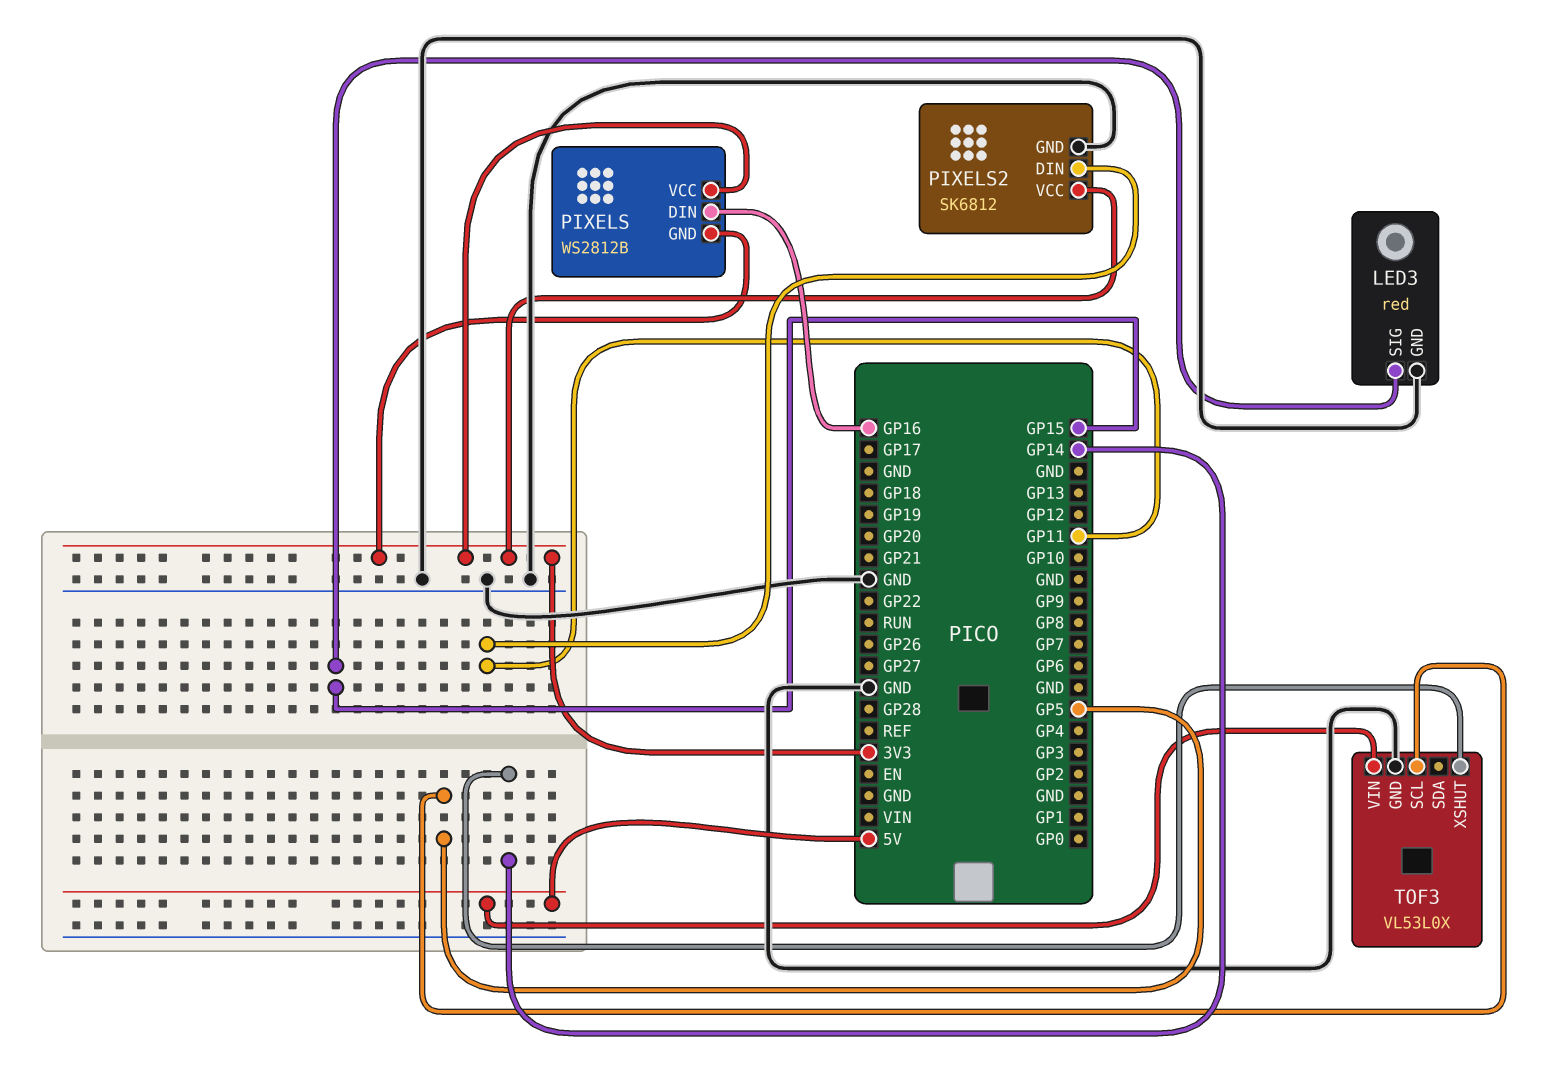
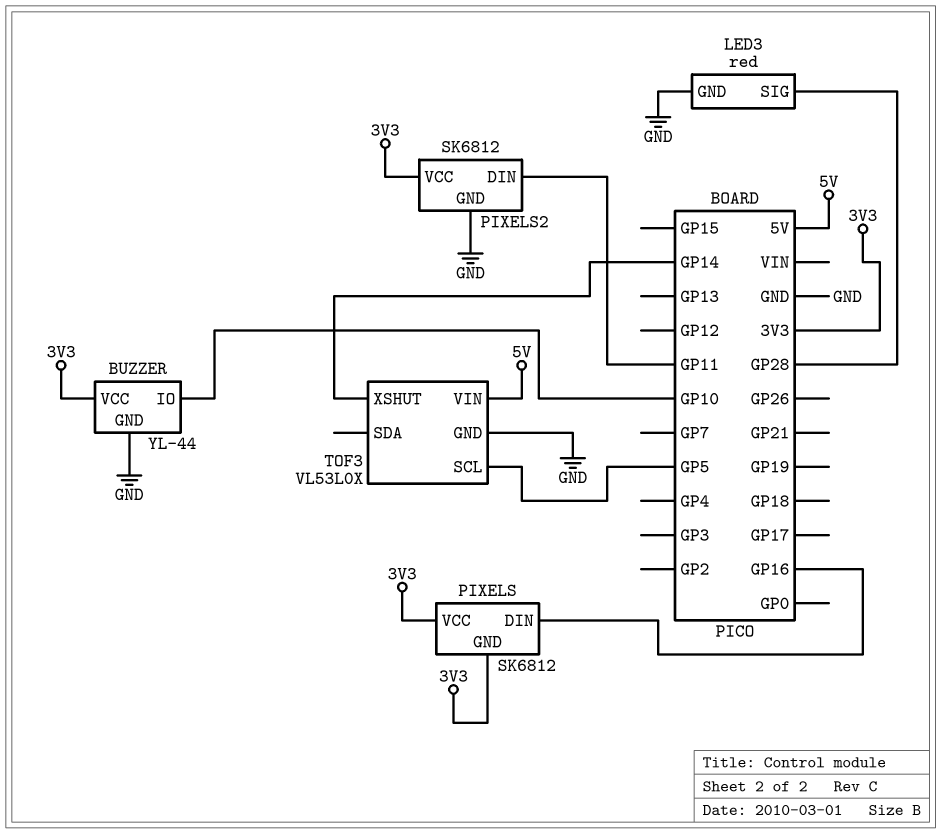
BUZZER: none -> YL-44
BUZZER pin GND: none -> GND
BUZZER pin IO: none -> GP10
BUZZER pin VCC: none -> 3V3
LED3 pin SIG: GP15 -> GP28
PIXELS: WS2812B -> SK6812

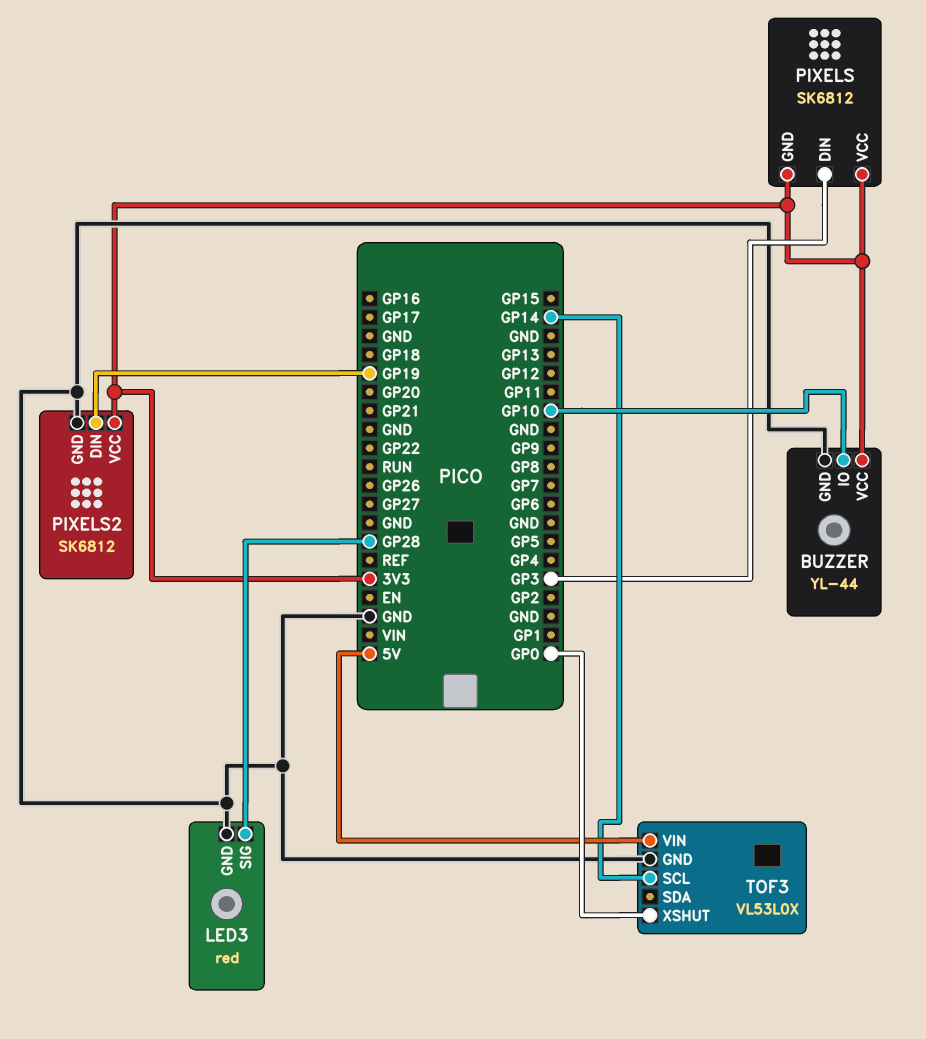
PIXELS pin DIN: GP16 -> GP3
PIXELS2 pin DIN: GP11 -> GP19
TOF3 pin SCL: GP5 -> GP14
TOF3 pin XSHUT: GP14 -> GP0

